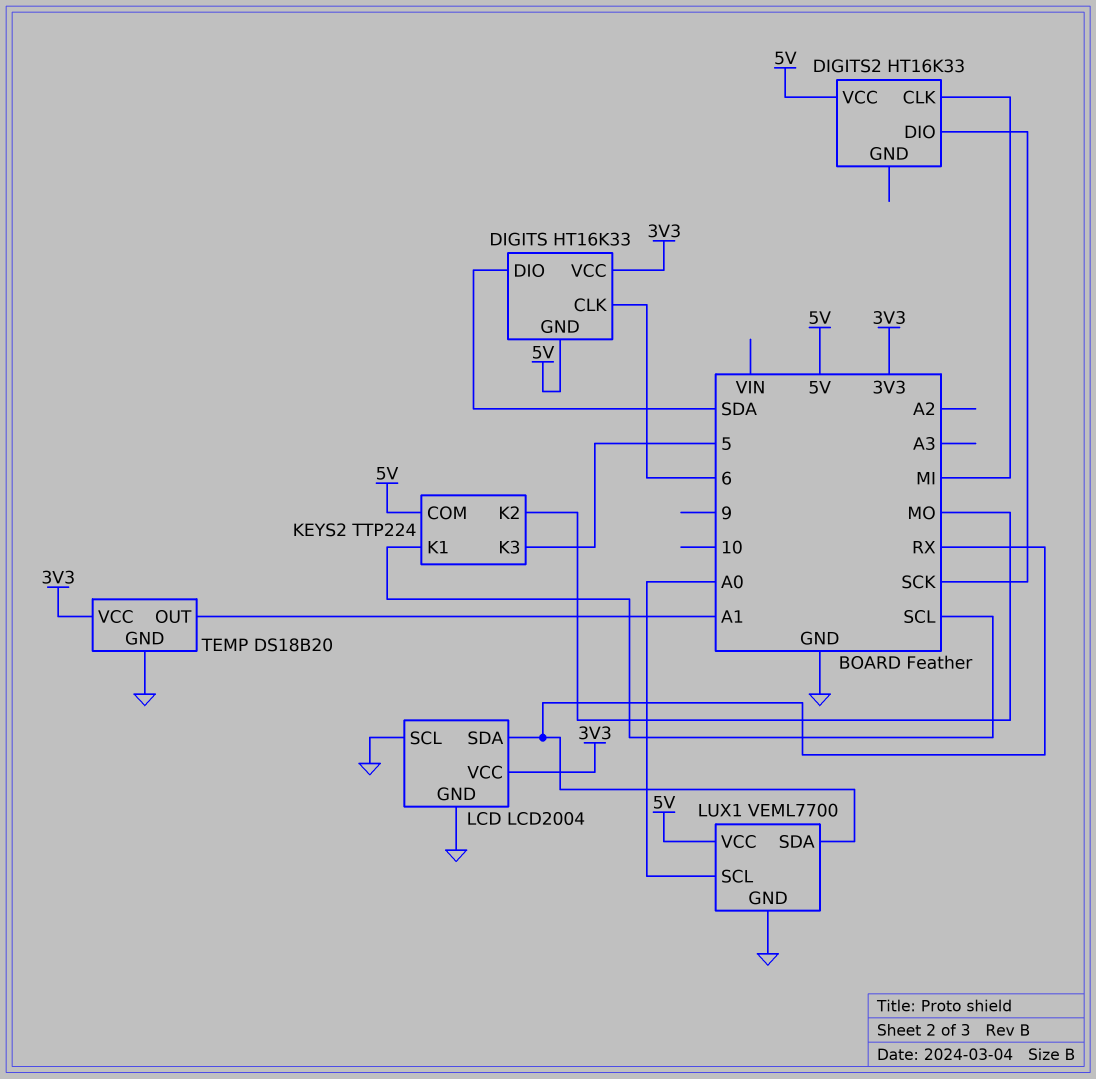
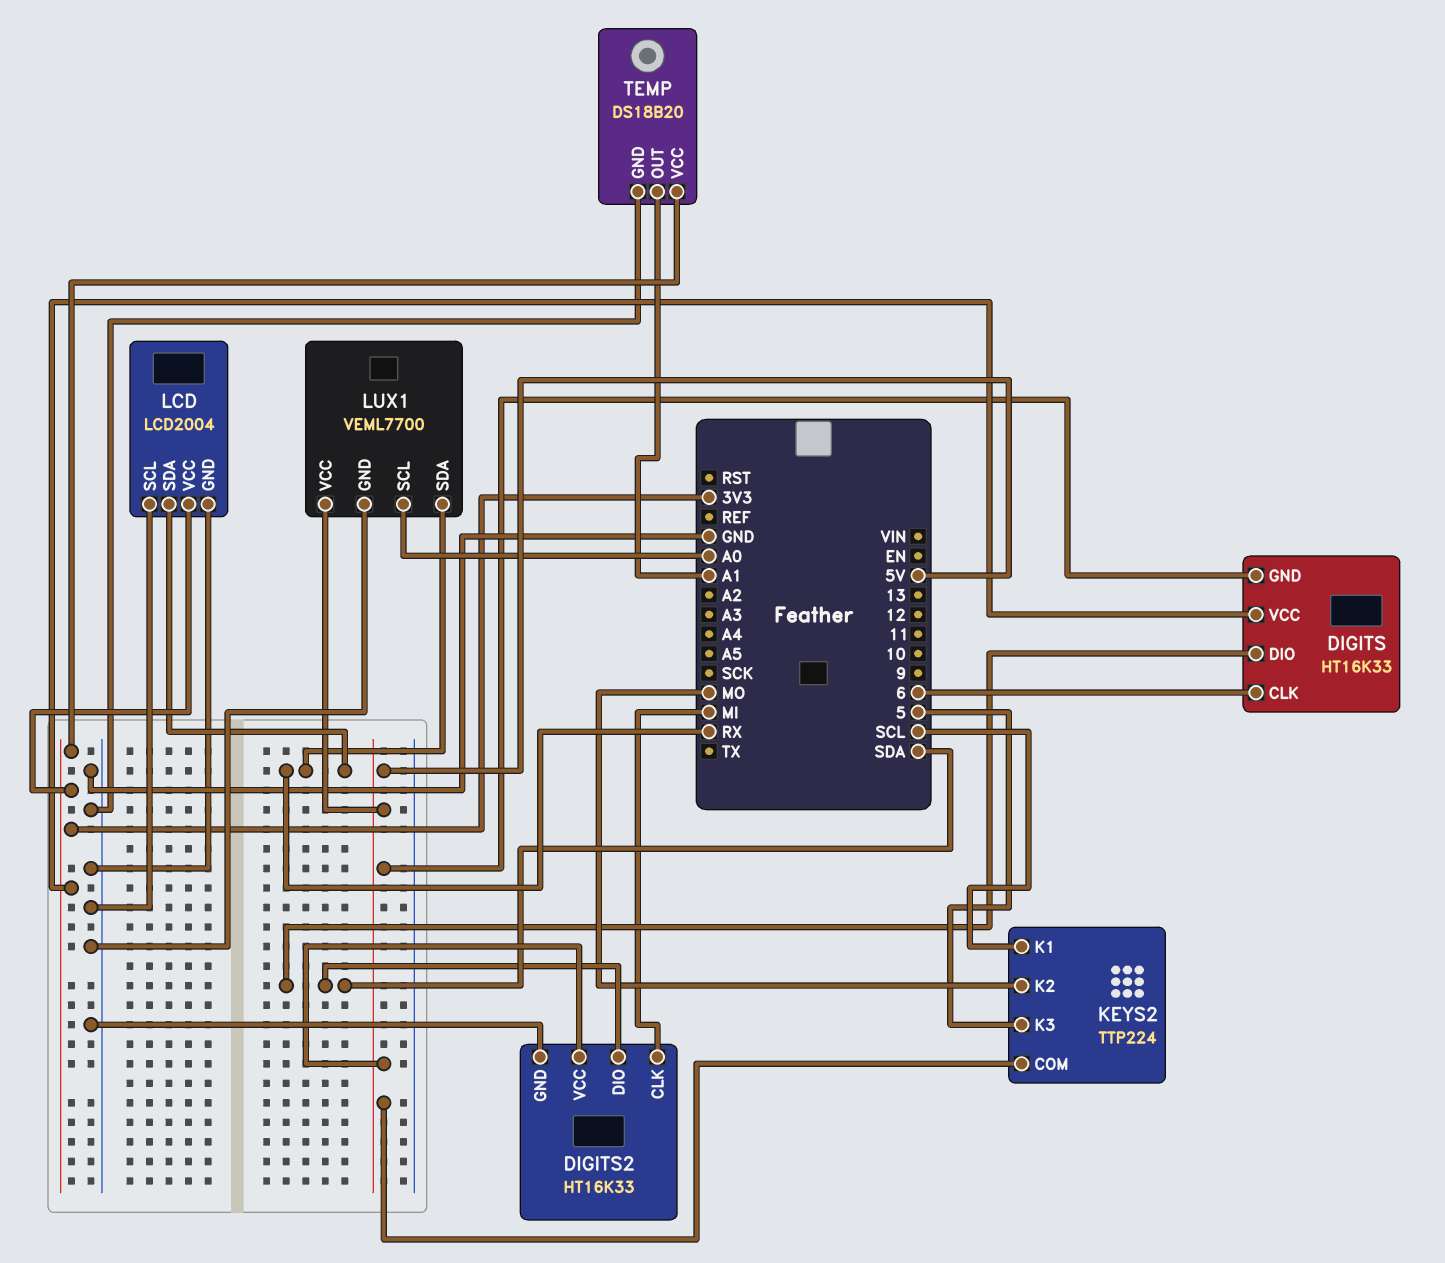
DIGITS2 pin DIO: SCK -> SDA
DIGITS2 pin GND: none -> GND

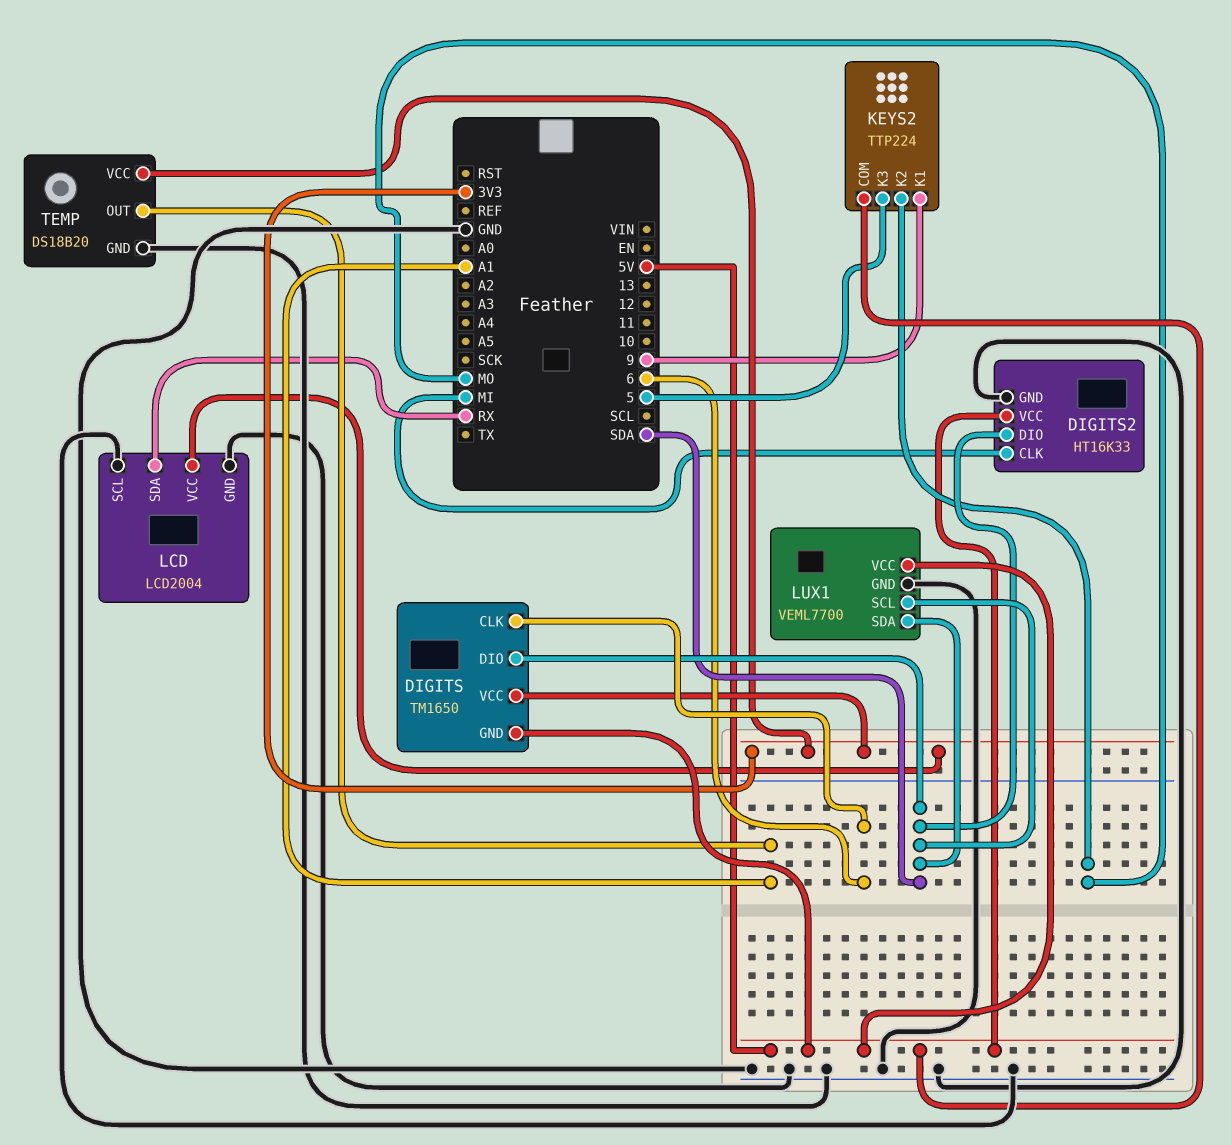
DIGITS: HT16K33 -> TM1650
KEYS2 pin K1: SCL -> 9
LUX1 pin SCL: A0 -> SDA
LUX1 pin SDA: RX -> SDA

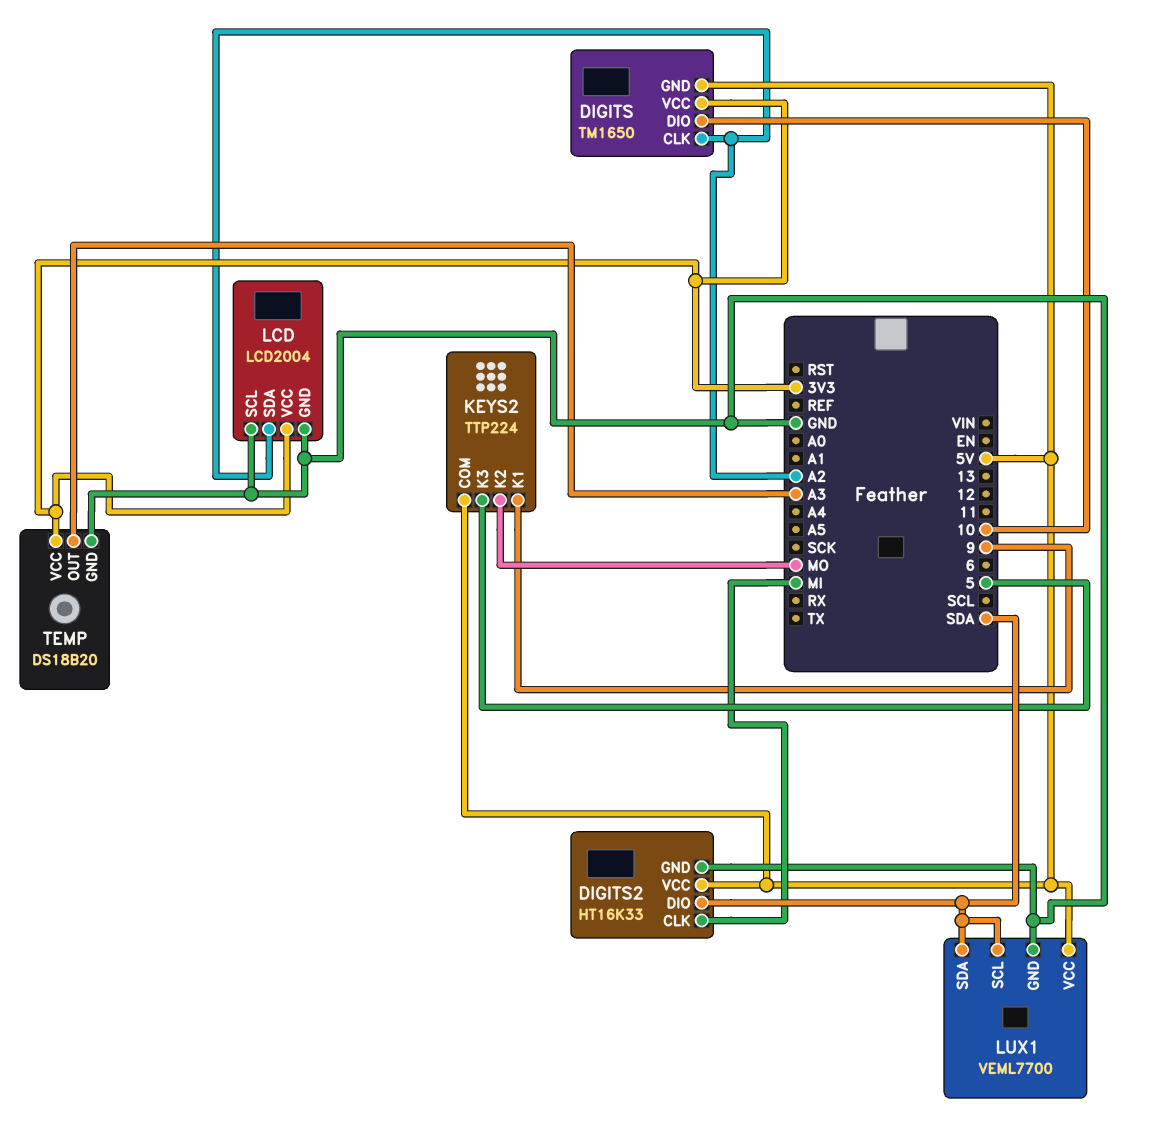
DIGITS pin CLK: 6 -> A2
DIGITS pin DIO: SDA -> 10
LCD pin SDA: RX -> A2
TEMP pin OUT: A1 -> A3

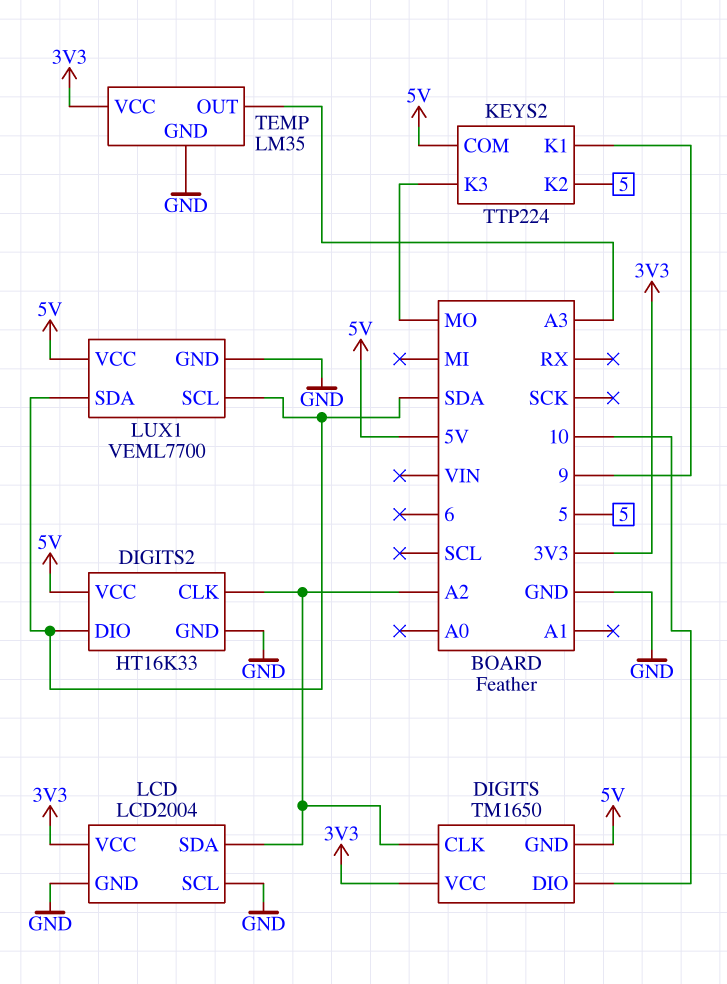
DIGITS2 pin CLK: MI -> A2
KEYS2 pin K2: MO -> 5
KEYS2 pin K3: 5 -> MO
TEMP: DS18B20 -> LM35

